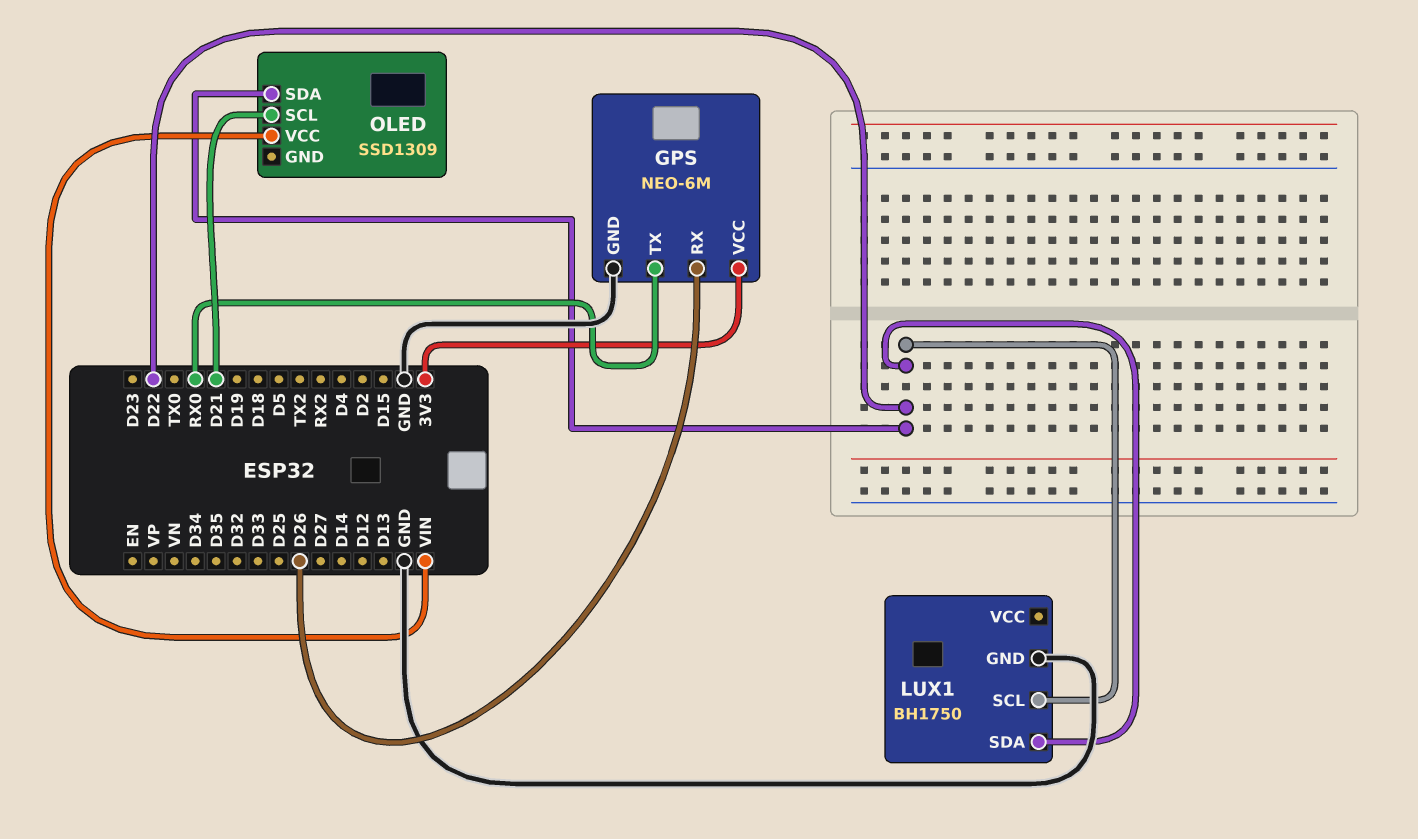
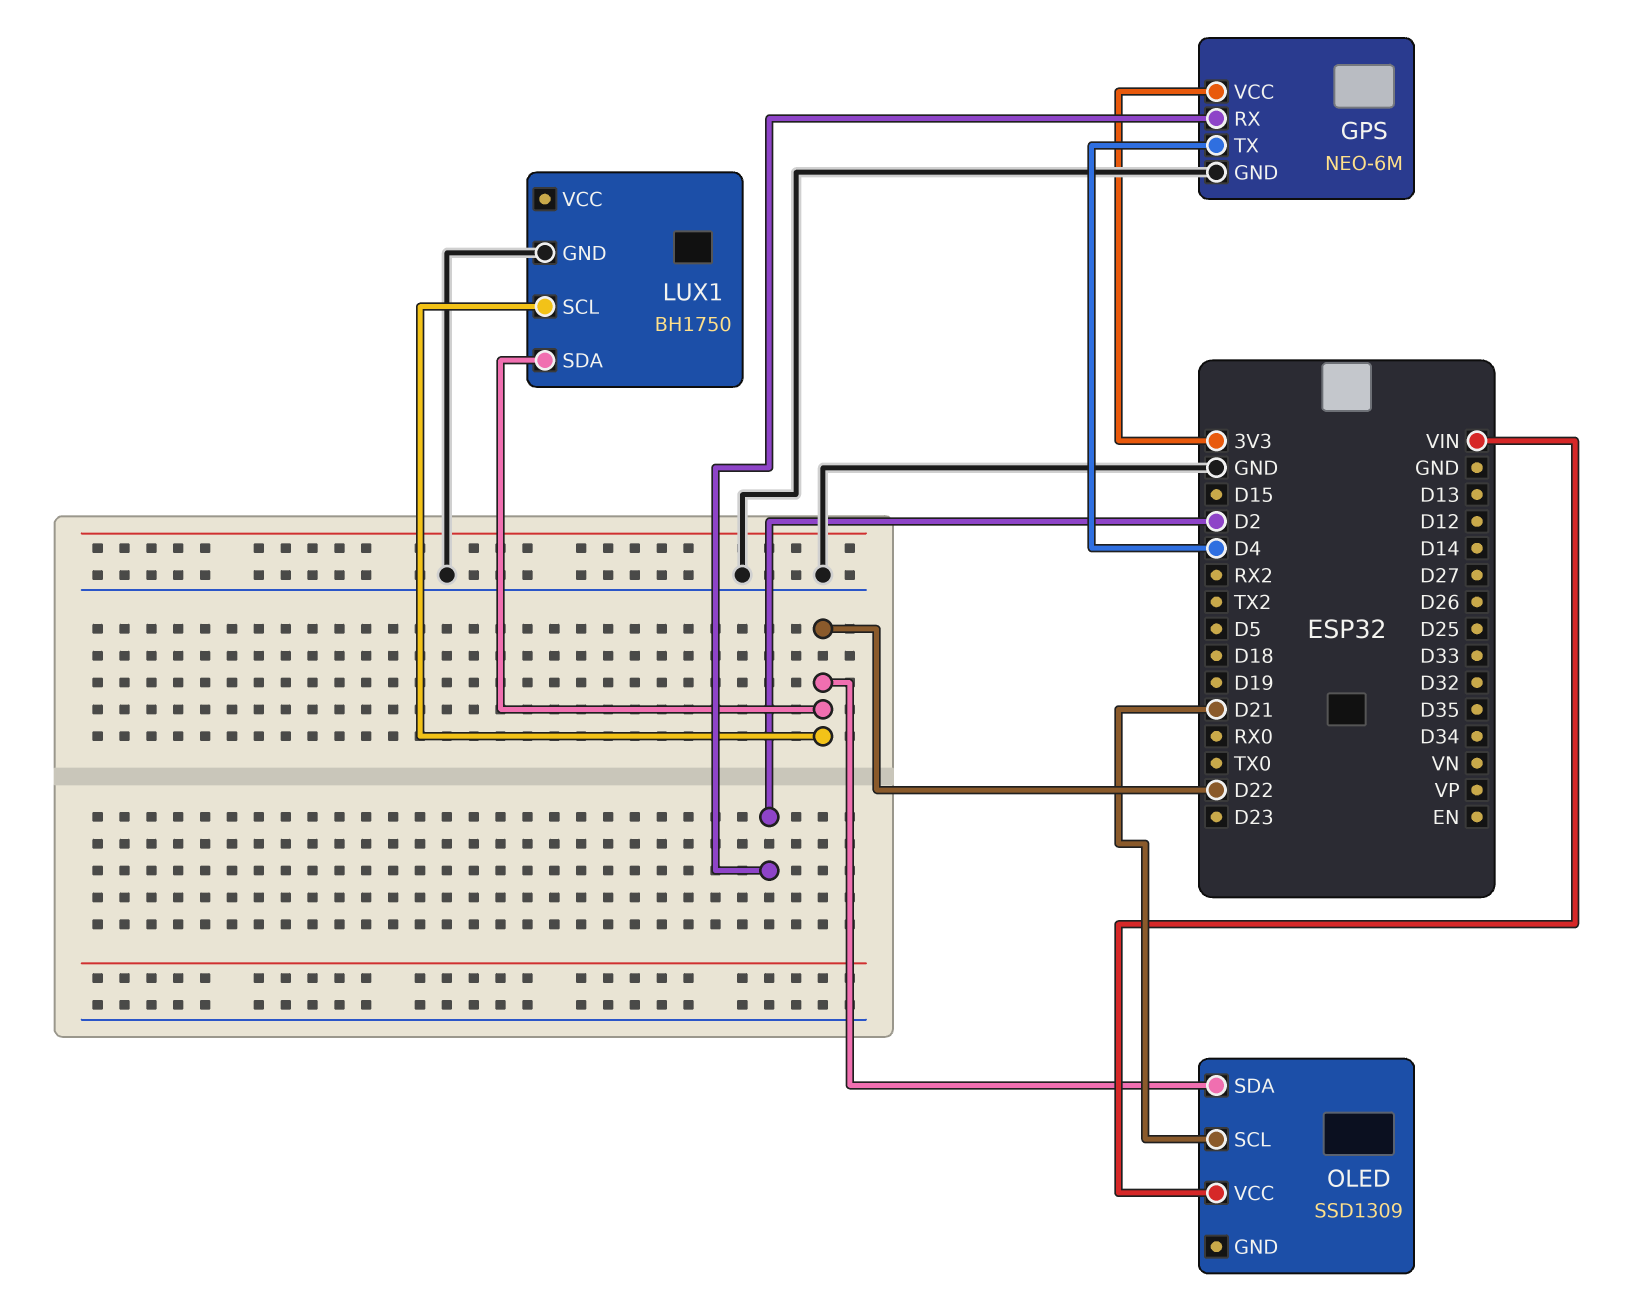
GPS pin RX: D26 -> D2
GPS pin TX: RX0 -> D4

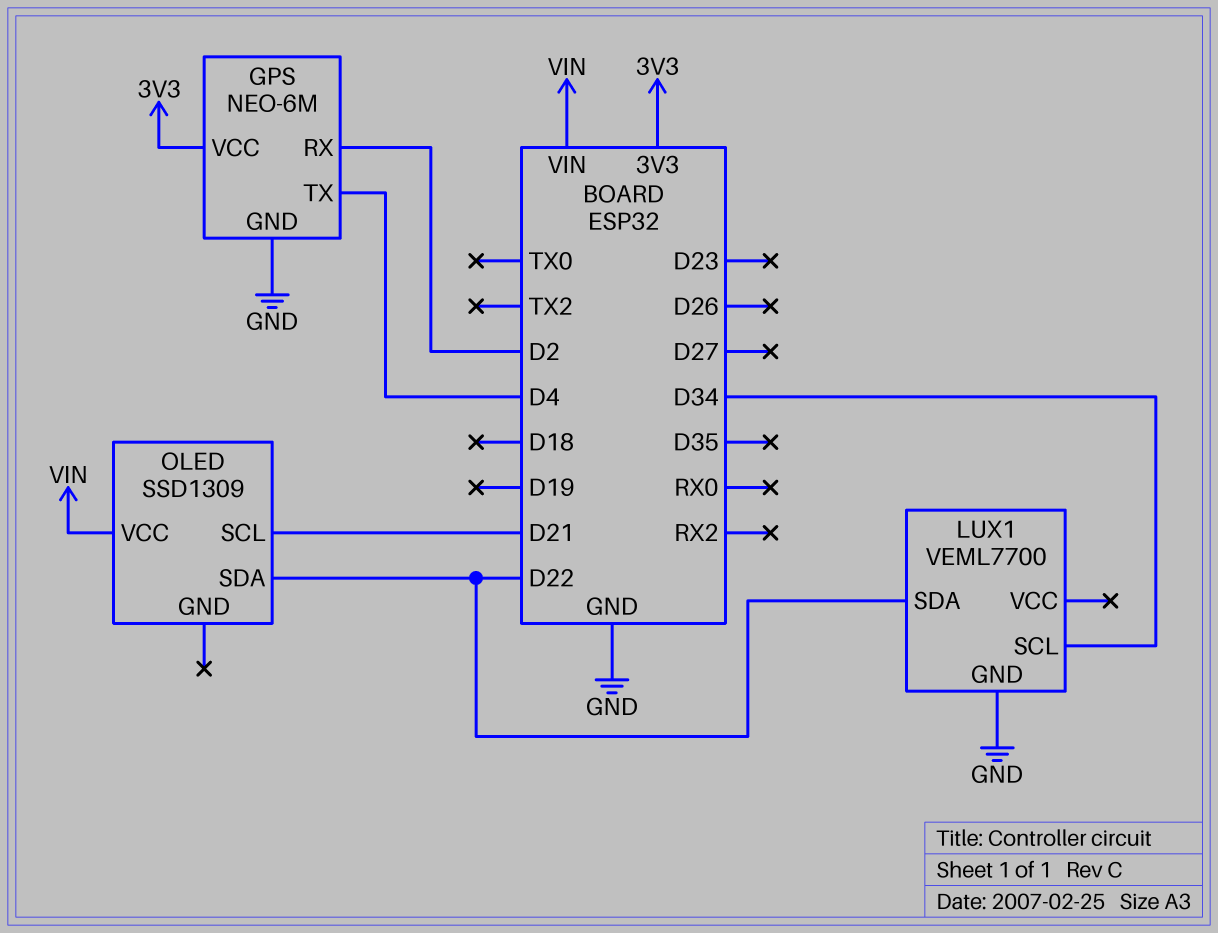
LUX1: BH1750 -> VEML7700
LUX1 pin SCL: D22 -> D34

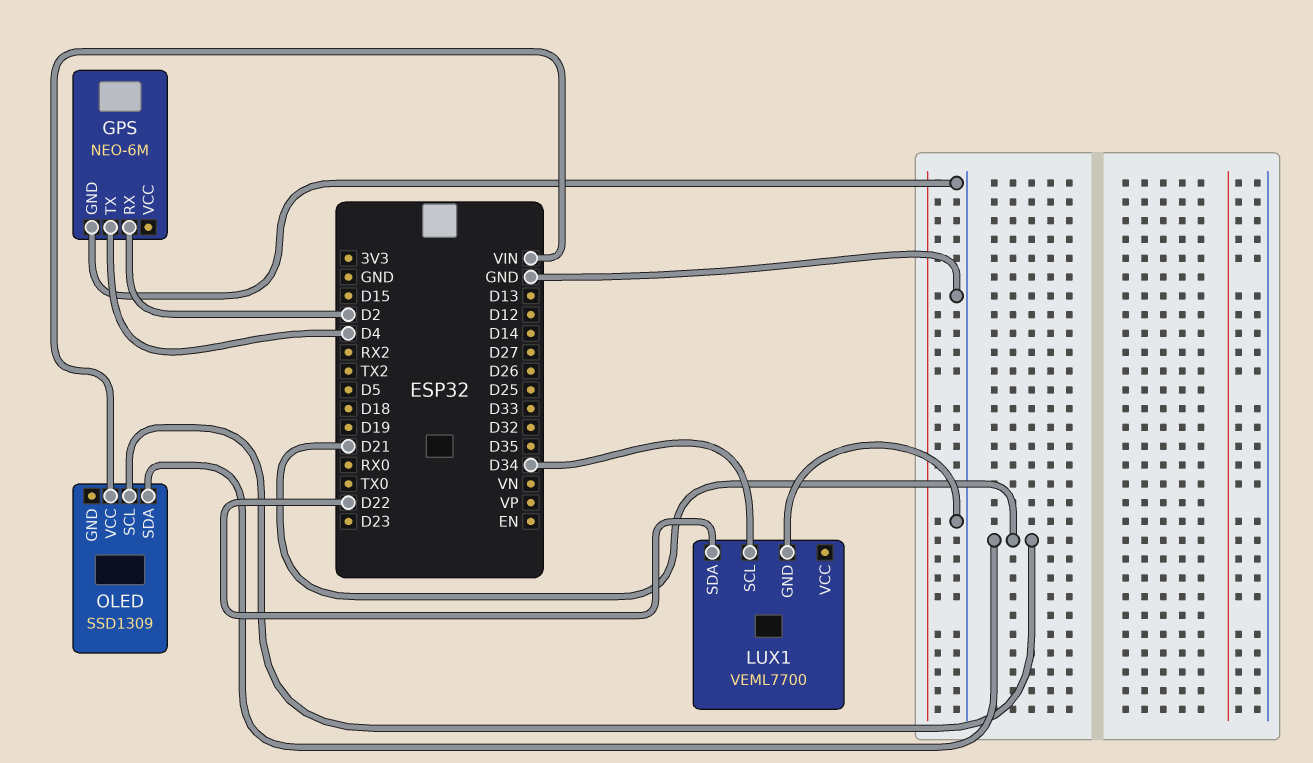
GPS pin VCC: 3V3 -> none
OLED pin SDA: D22 -> D21

